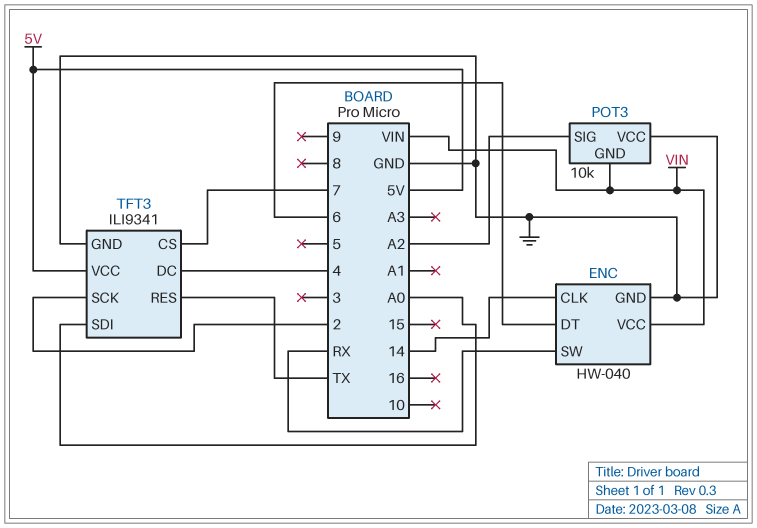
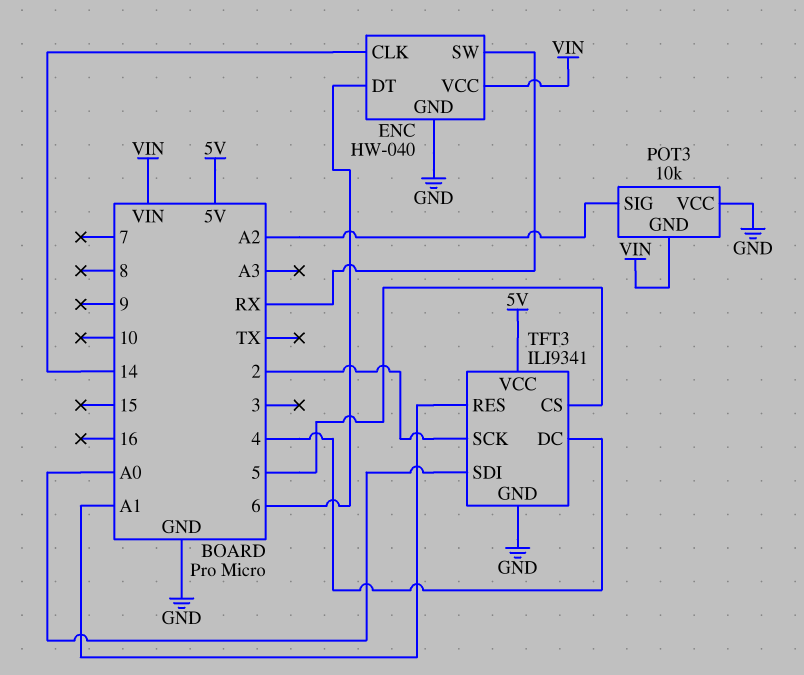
TFT3 pin CS: 7 -> 5
TFT3 pin RES: TX -> A1

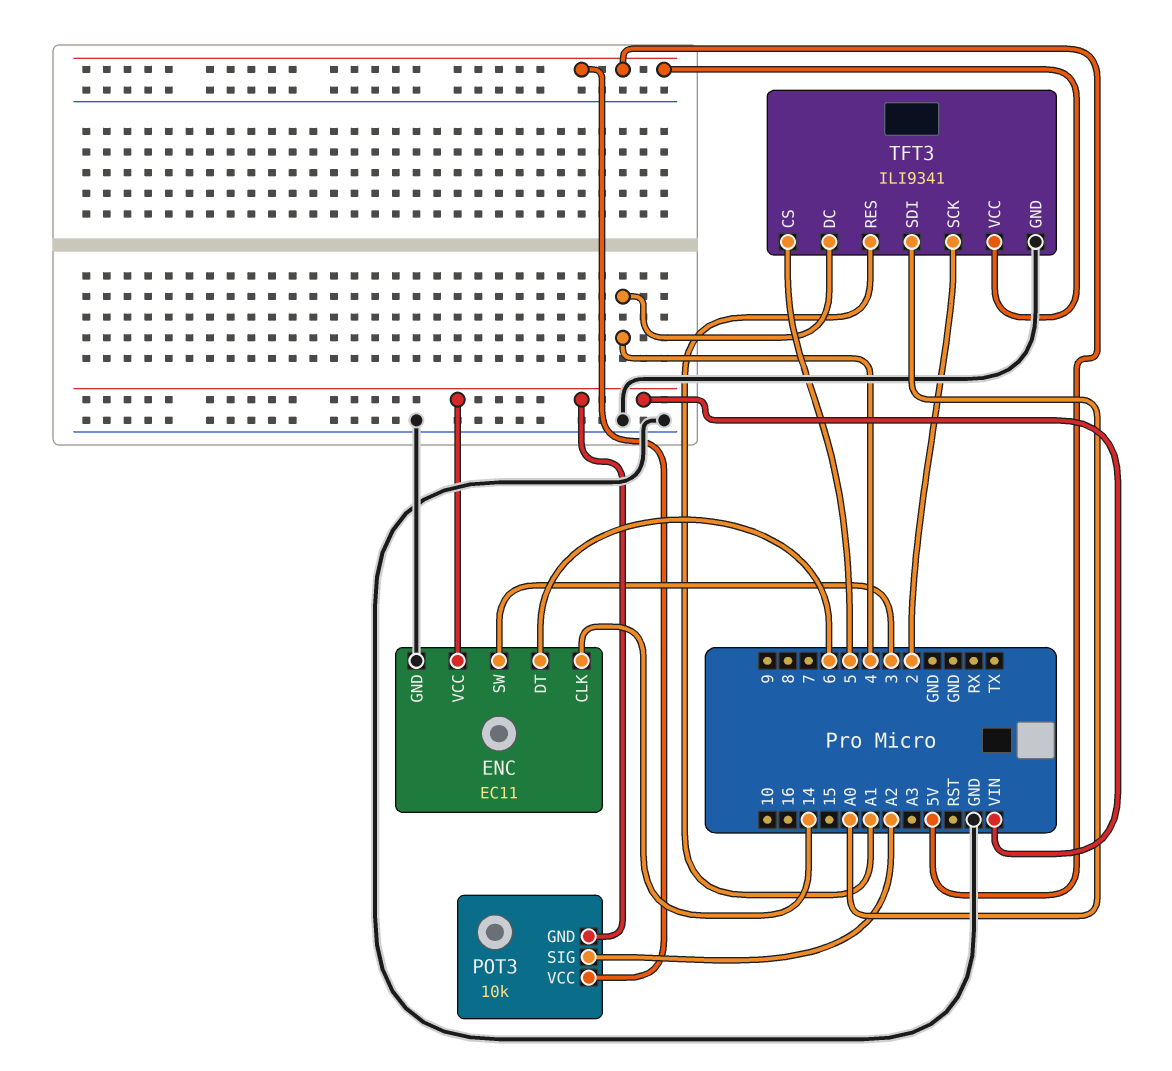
ENC: HW-040 -> EC11
ENC pin SW: RX -> 3
POT3 pin VCC: GND -> 5V

